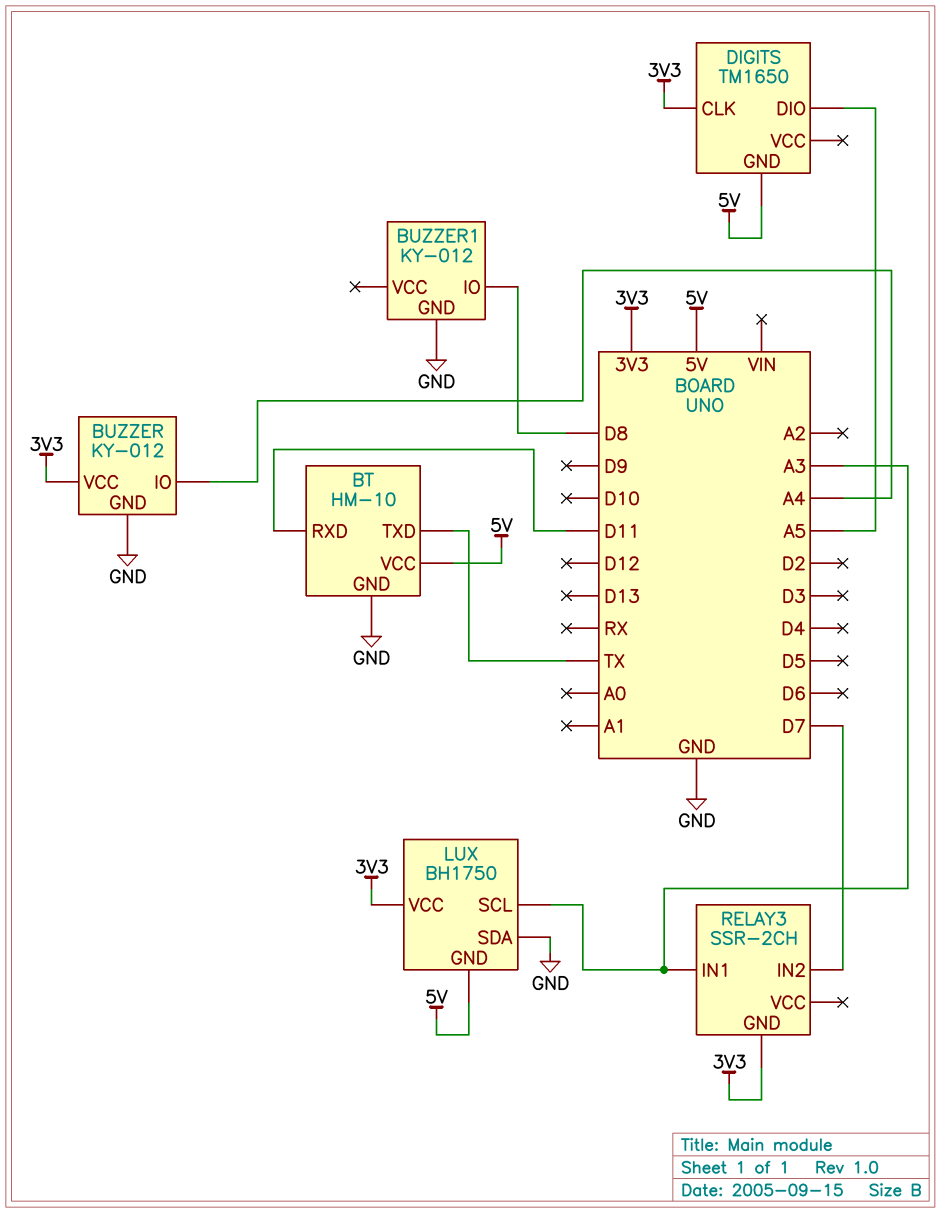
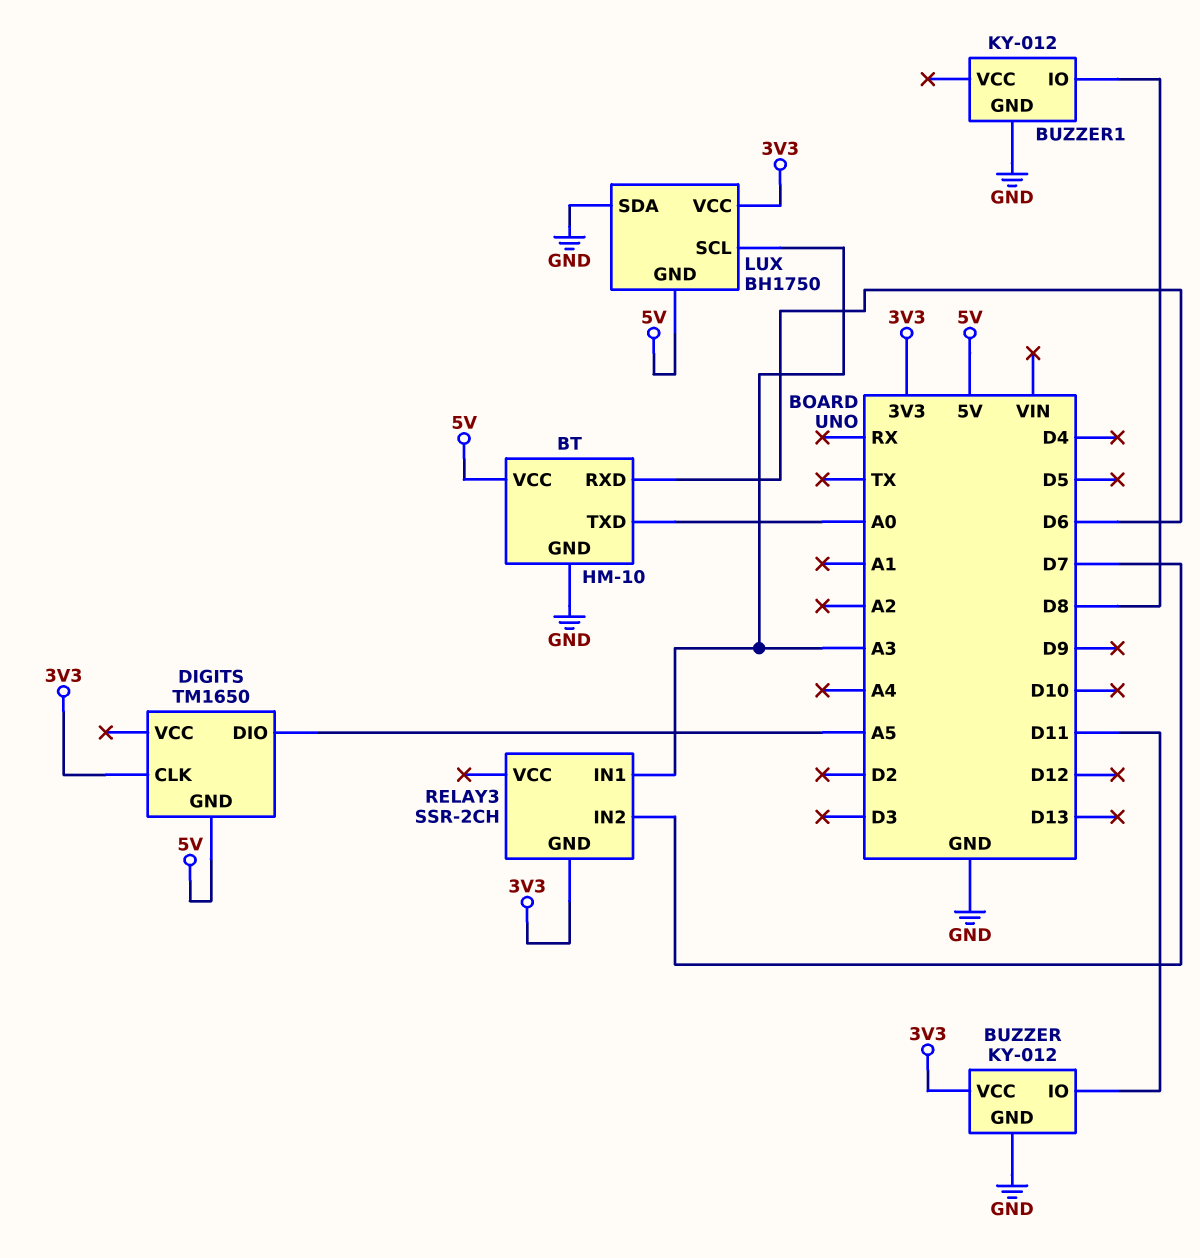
BT pin RXD: D11 -> D6
BT pin TXD: TX -> A0
BUZZER pin IO: A4 -> D11

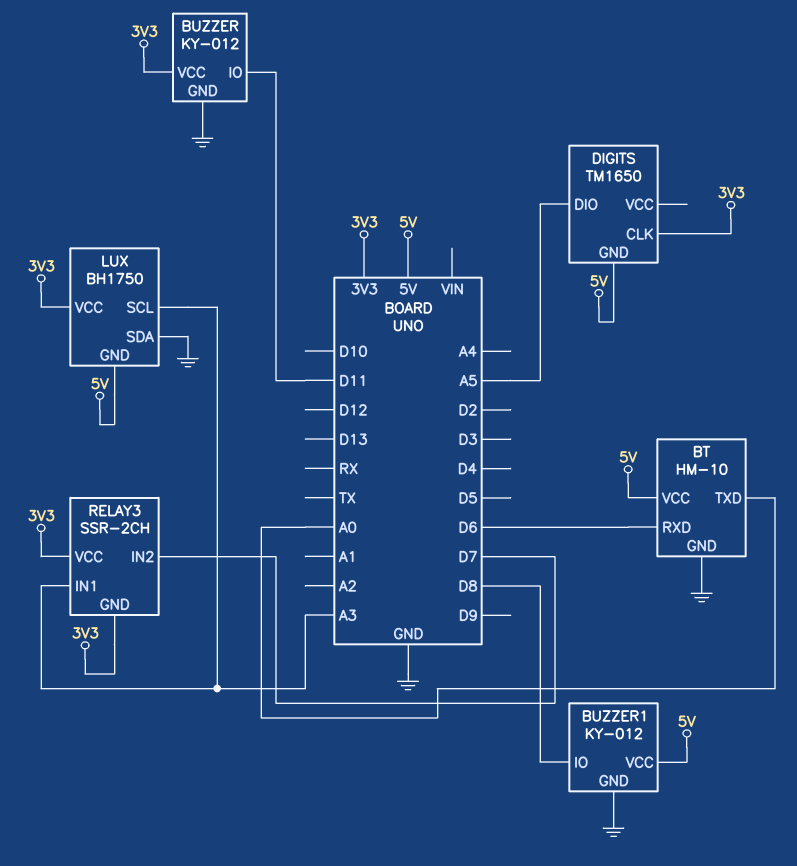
BUZZER1 pin VCC: none -> 5V
RELAY3 pin VCC: none -> 3V3

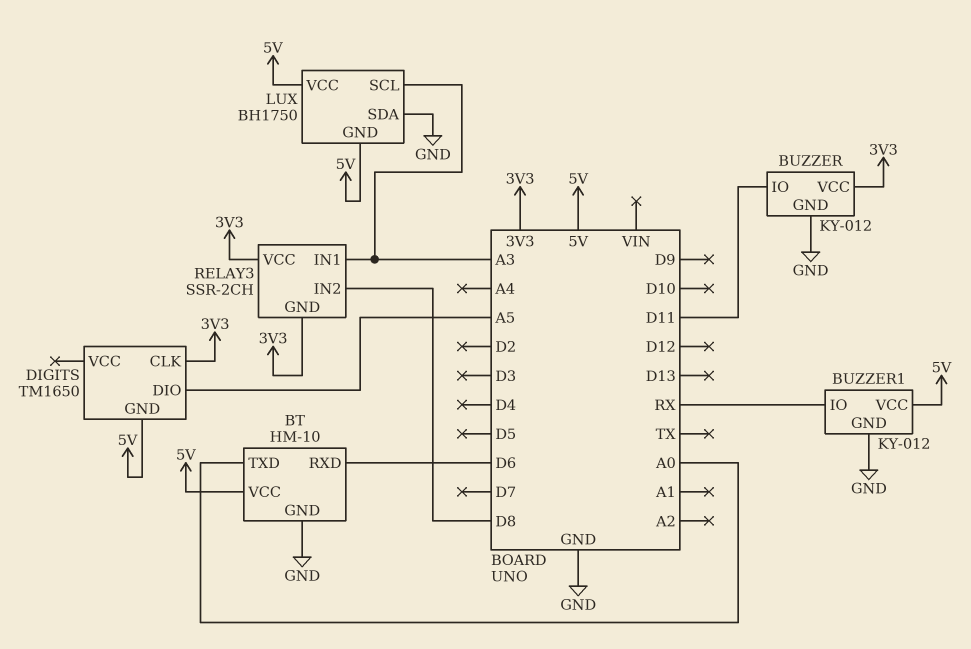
BUZZER1 pin IO: D8 -> RX
LUX pin VCC: 3V3 -> 5V
RELAY3 pin IN2: D7 -> D8

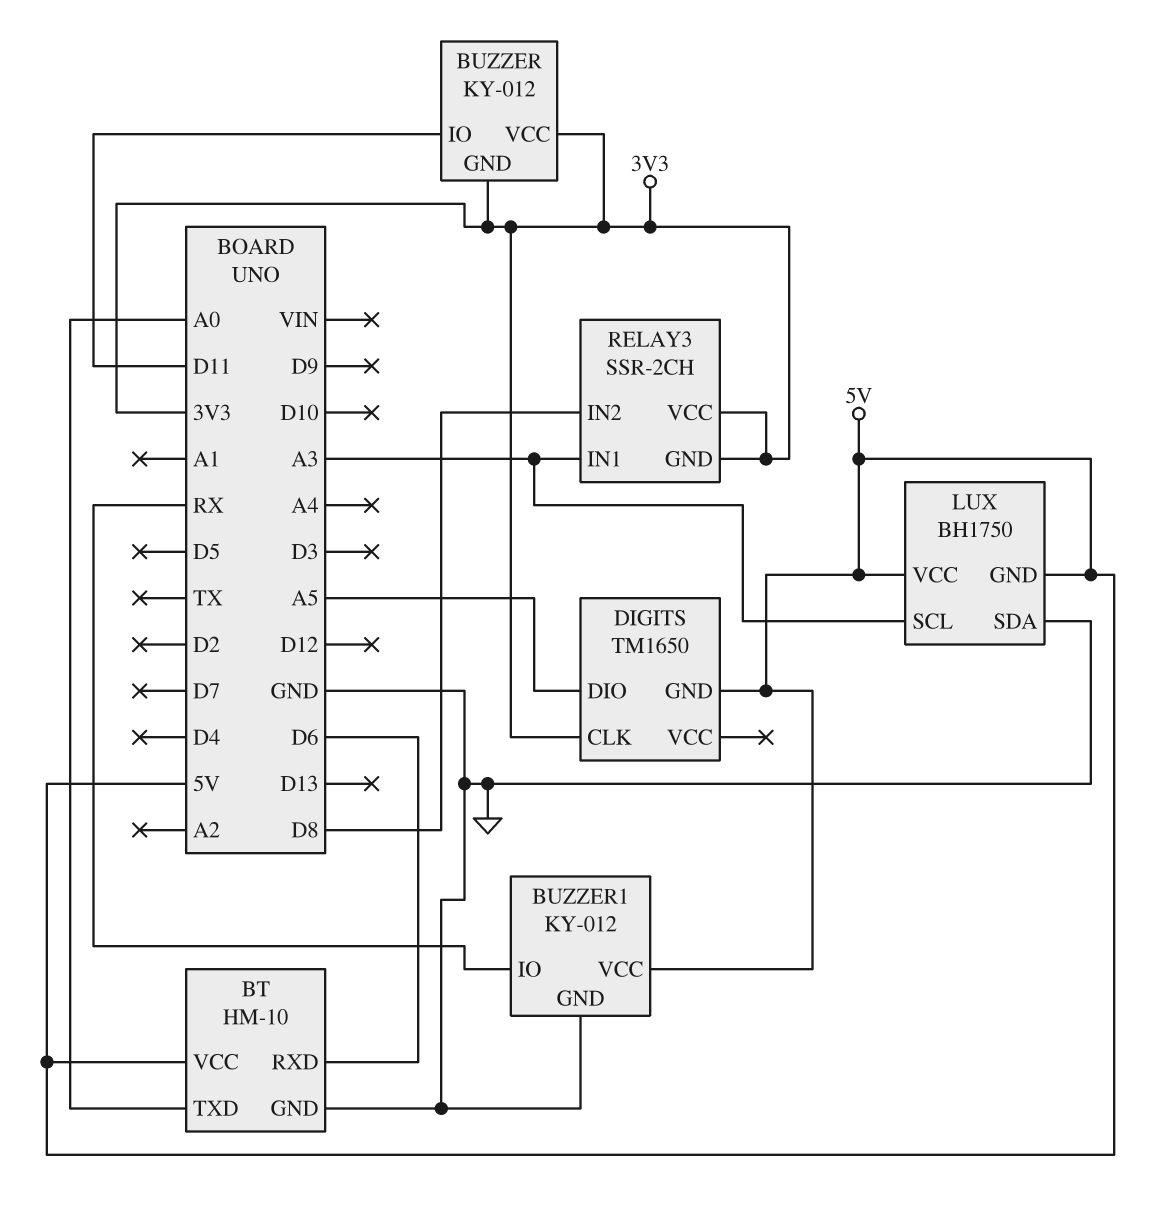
BUZZER pin GND: GND -> 3V3

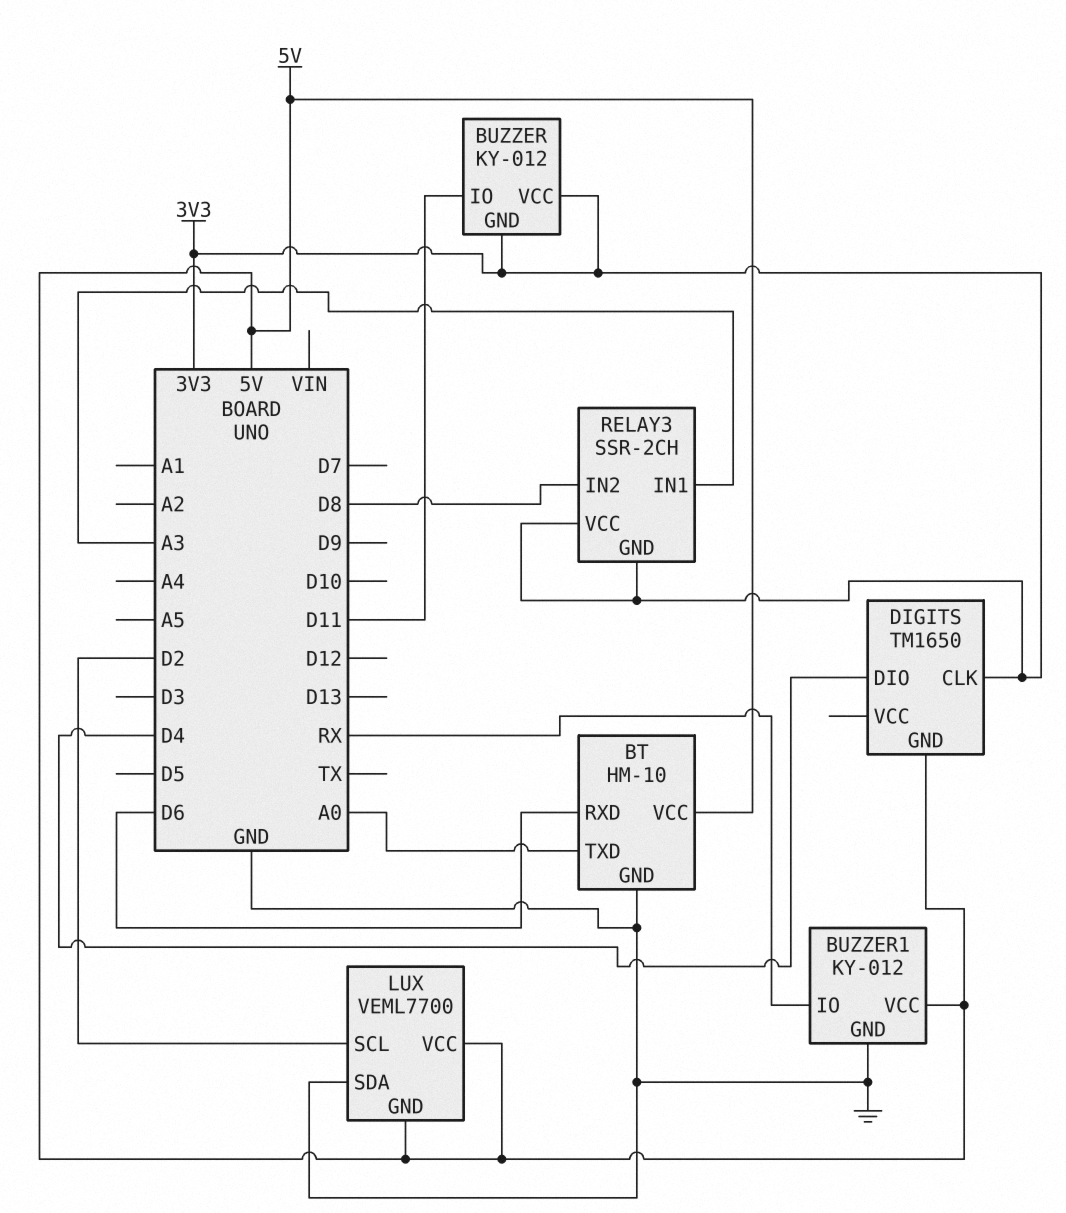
DIGITS pin DIO: A5 -> D4
LUX: BH1750 -> VEML7700
LUX pin SCL: A3 -> D2

